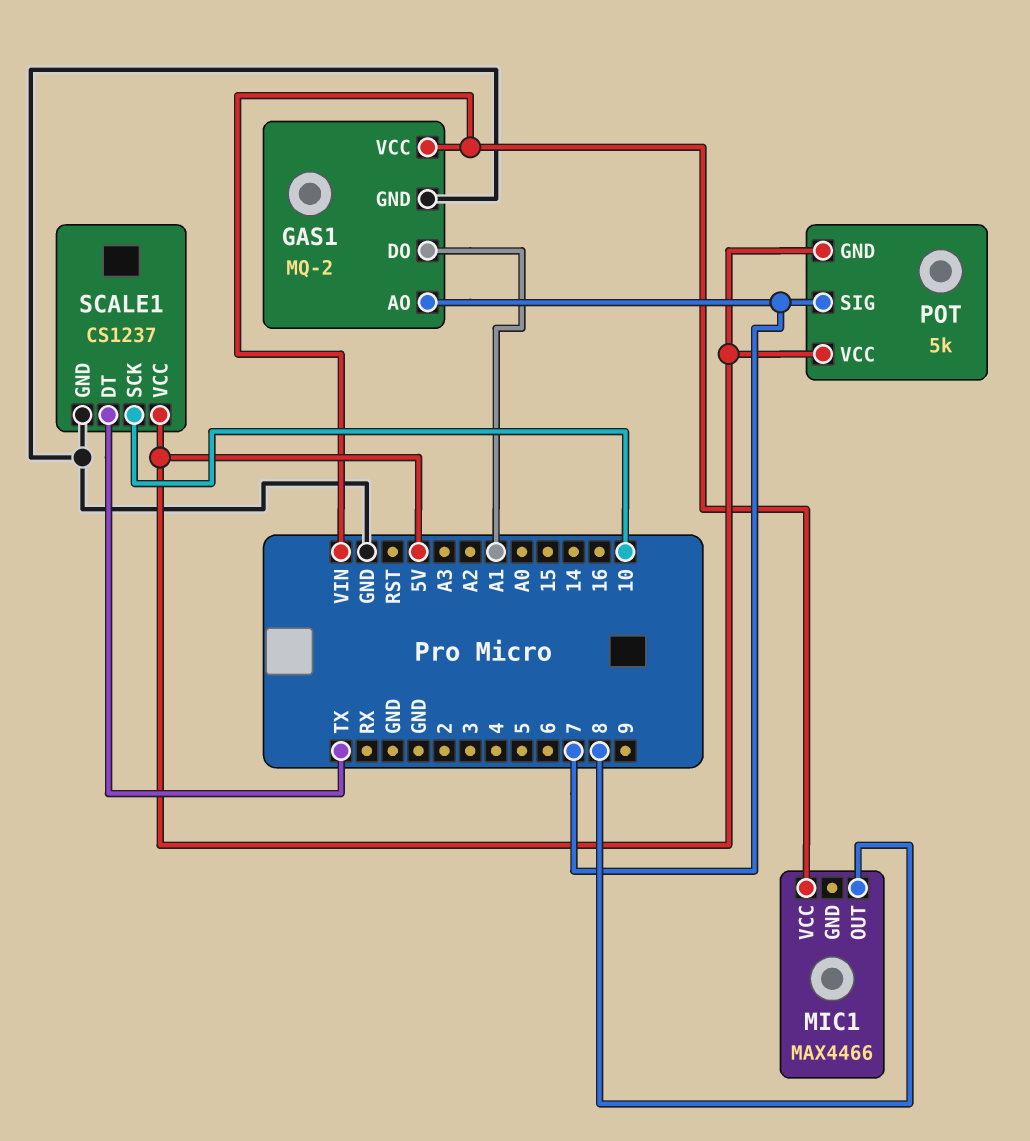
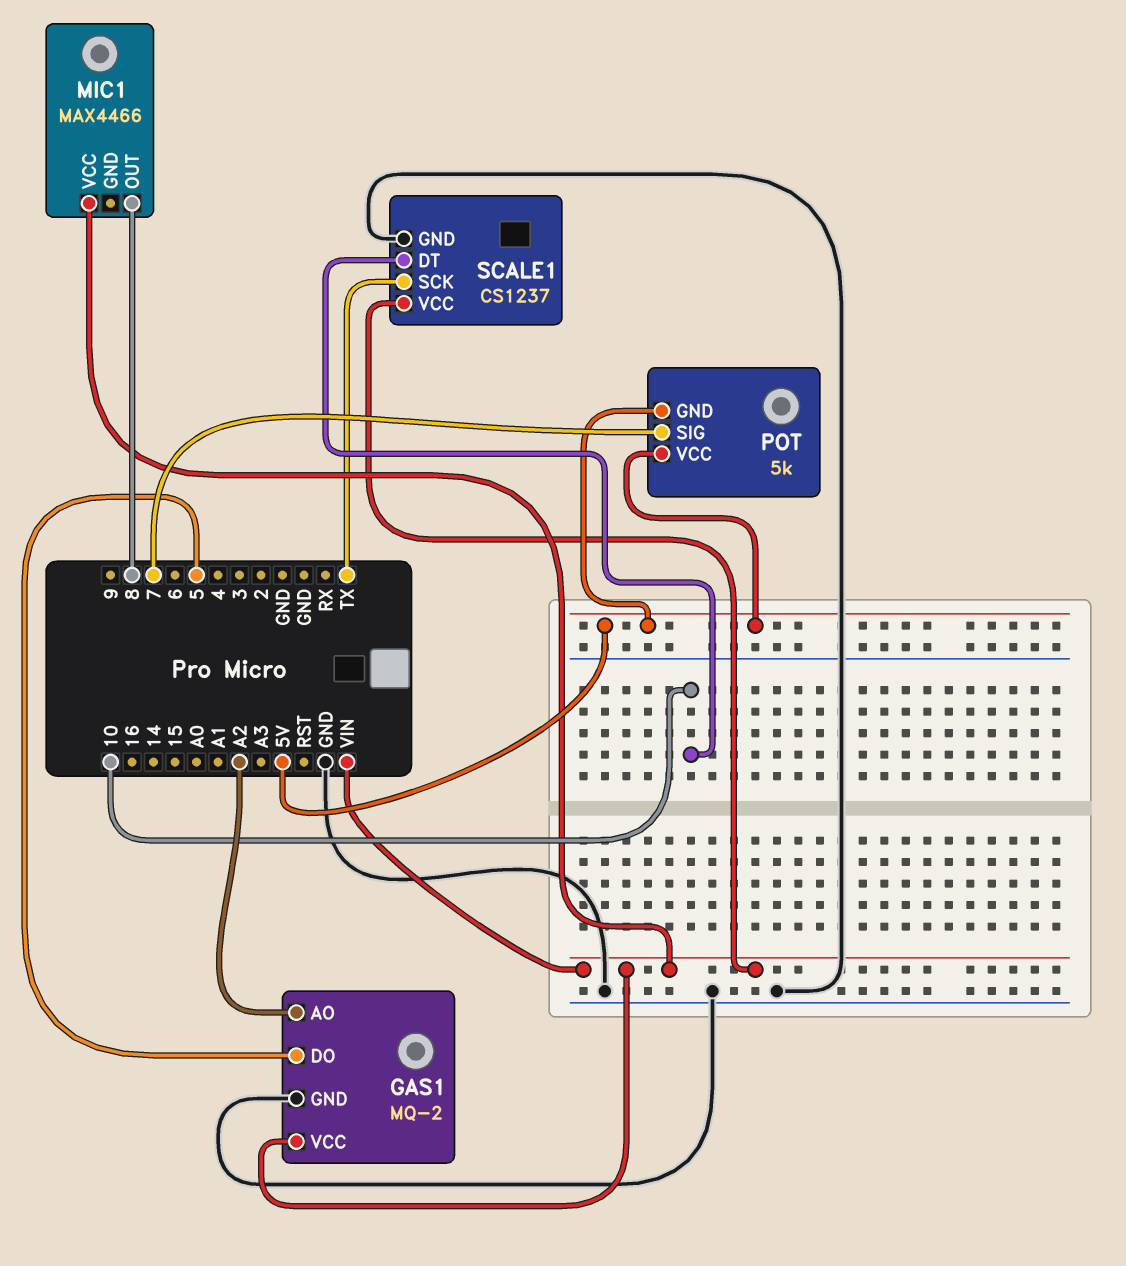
GAS1 pin AO: 7 -> A2
GAS1 pin DO: A1 -> 5
SCALE1 pin DT: TX -> 10
SCALE1 pin SCK: 10 -> TX
SCALE1 pin VCC: 5V -> VIN

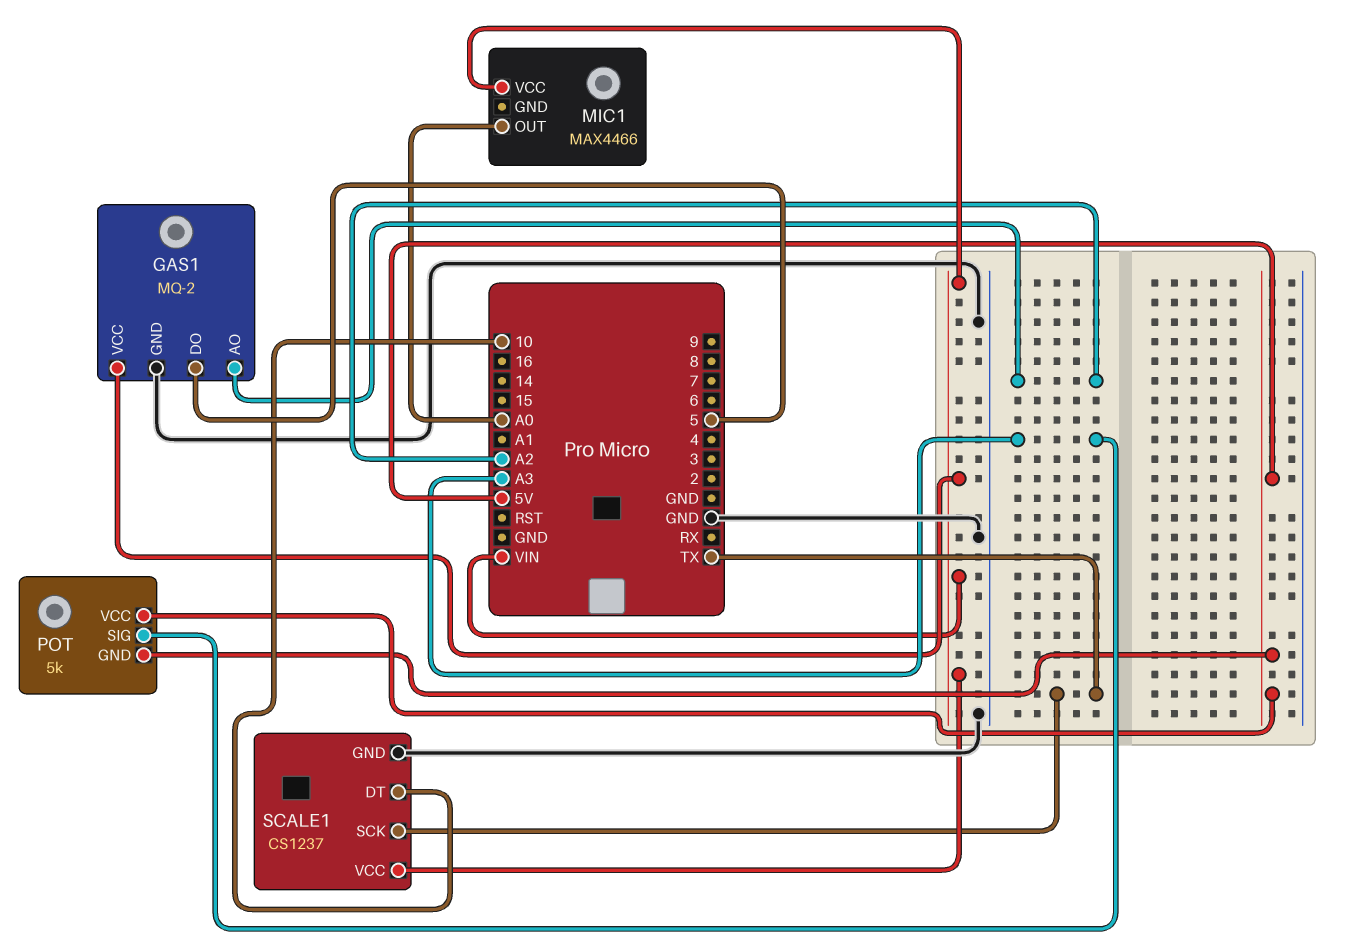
MIC1 pin OUT: 8 -> A0
POT pin SIG: 7 -> A3

